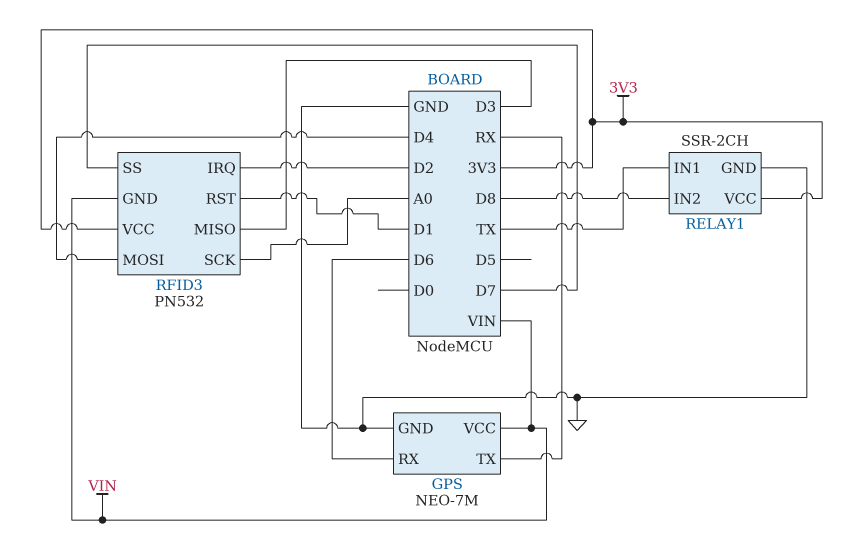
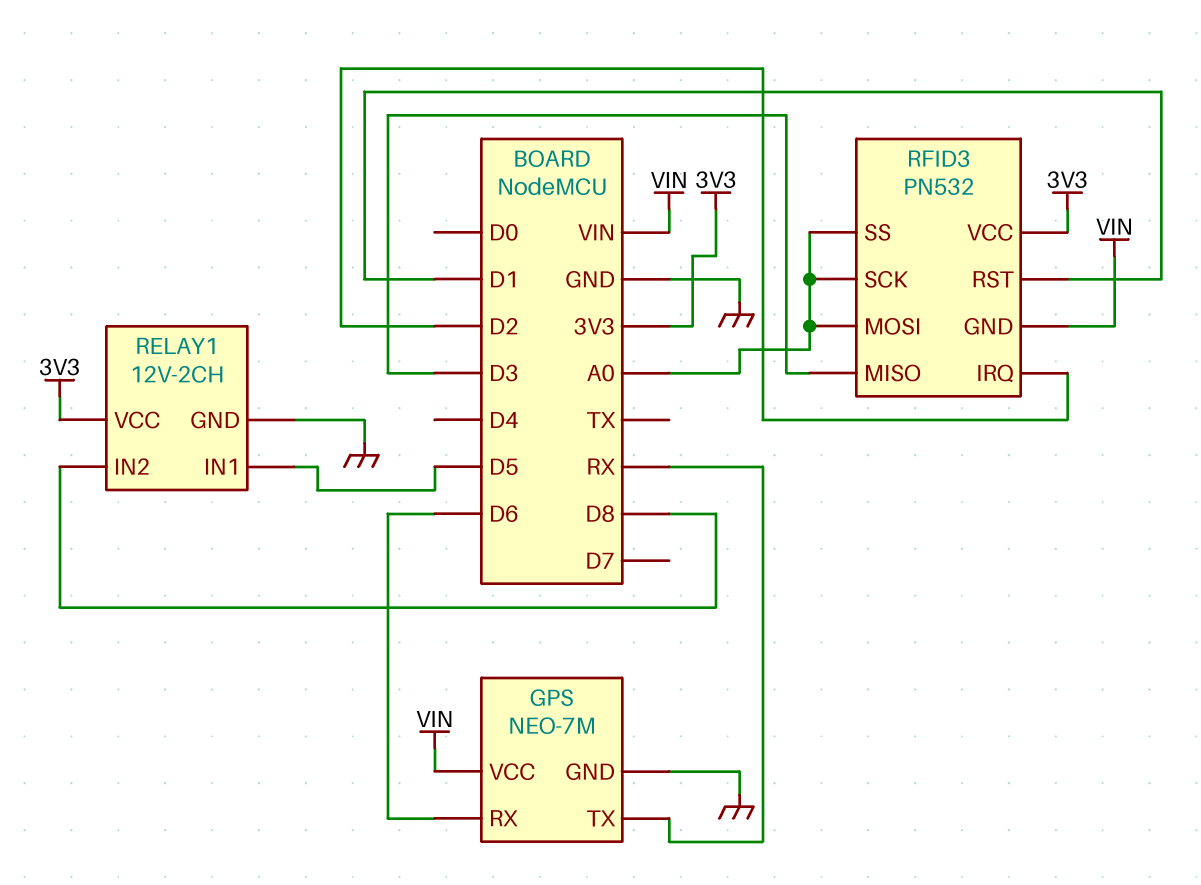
RELAY1: SSR-2CH -> 12V-2CH
RELAY1 pin IN1: TX -> D5
RFID3 pin MOSI: D4 -> A0
RFID3 pin SS: D7 -> A0

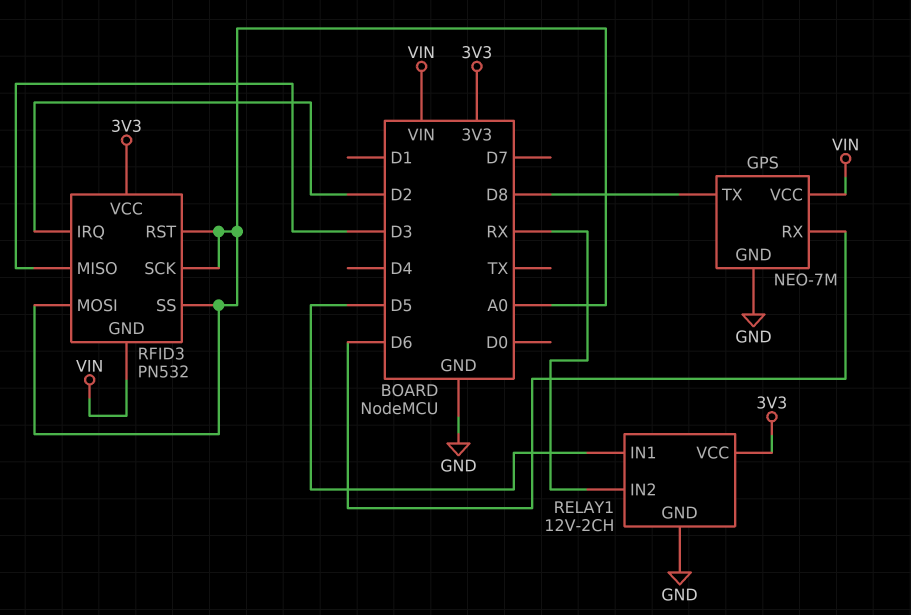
GPS pin TX: RX -> D8
RELAY1 pin IN2: D8 -> RX
RFID3 pin RST: D1 -> A0

